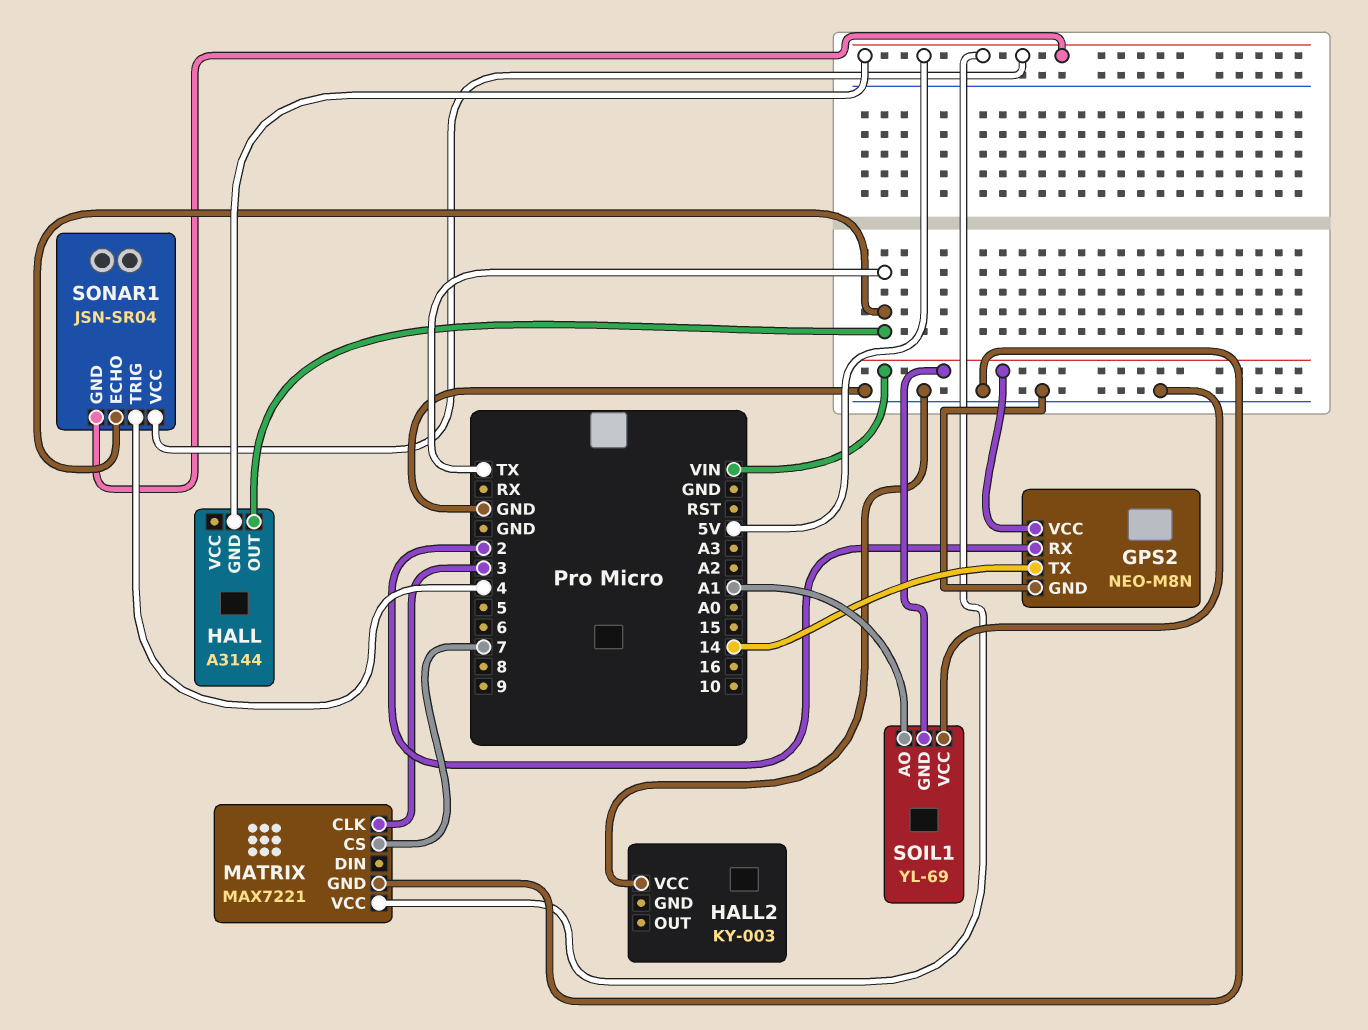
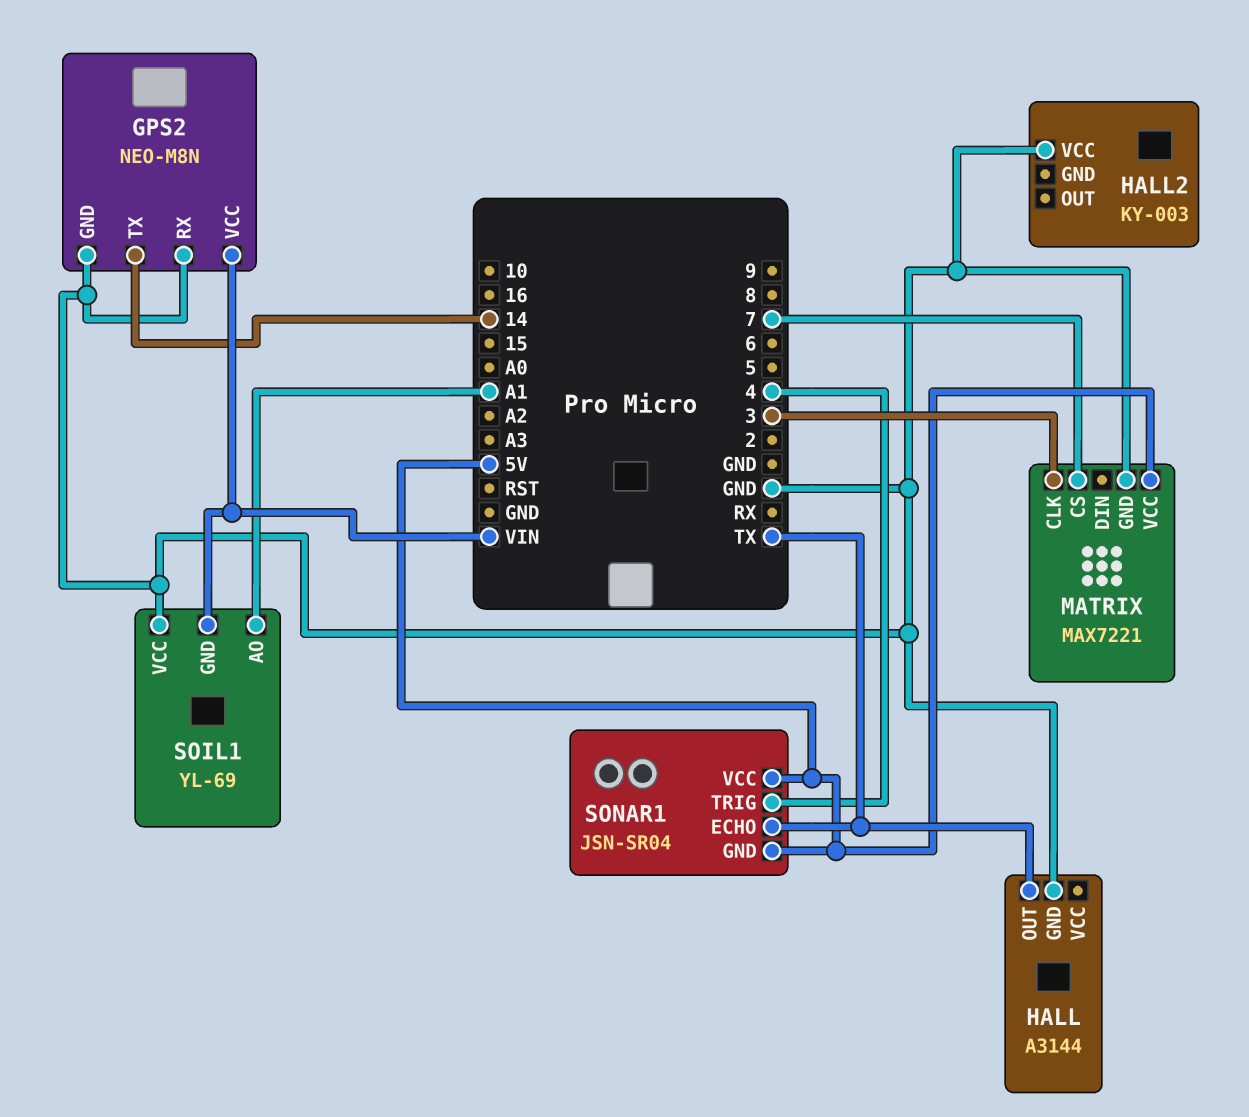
GPS2 pin RX: 2 -> GND
HALL pin GND: 5V -> GND

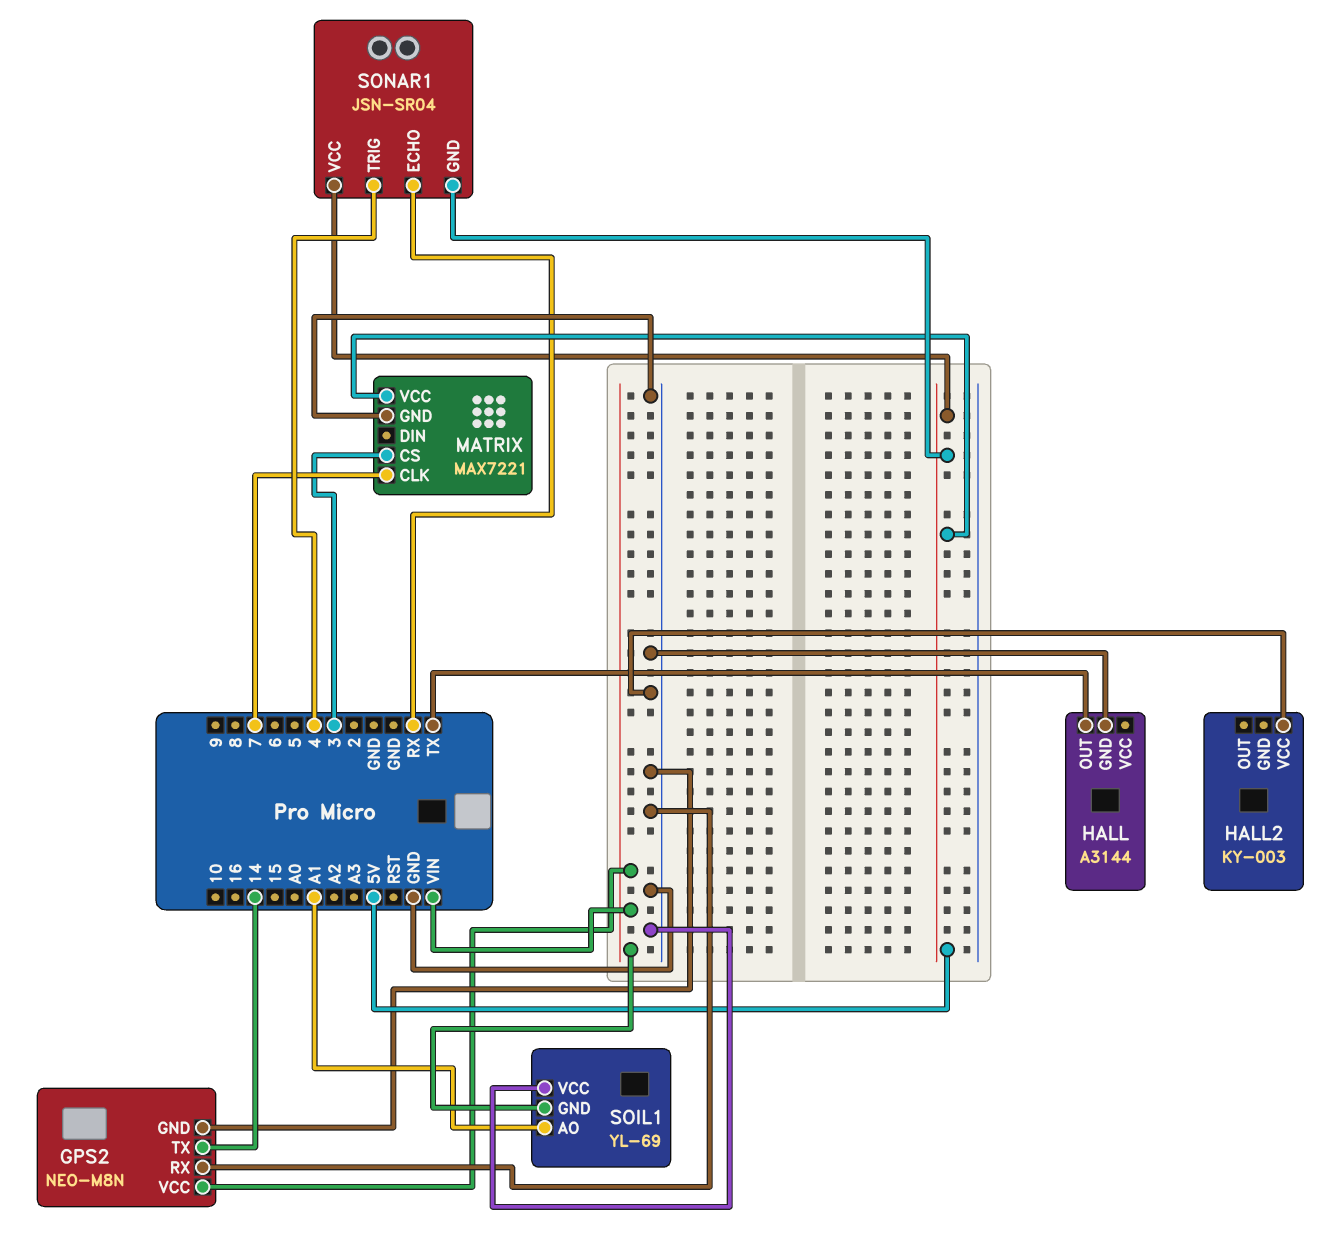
MATRIX pin CLK: 3 -> 7
MATRIX pin CS: 7 -> 3
SONAR1 pin ECHO: TX -> RX

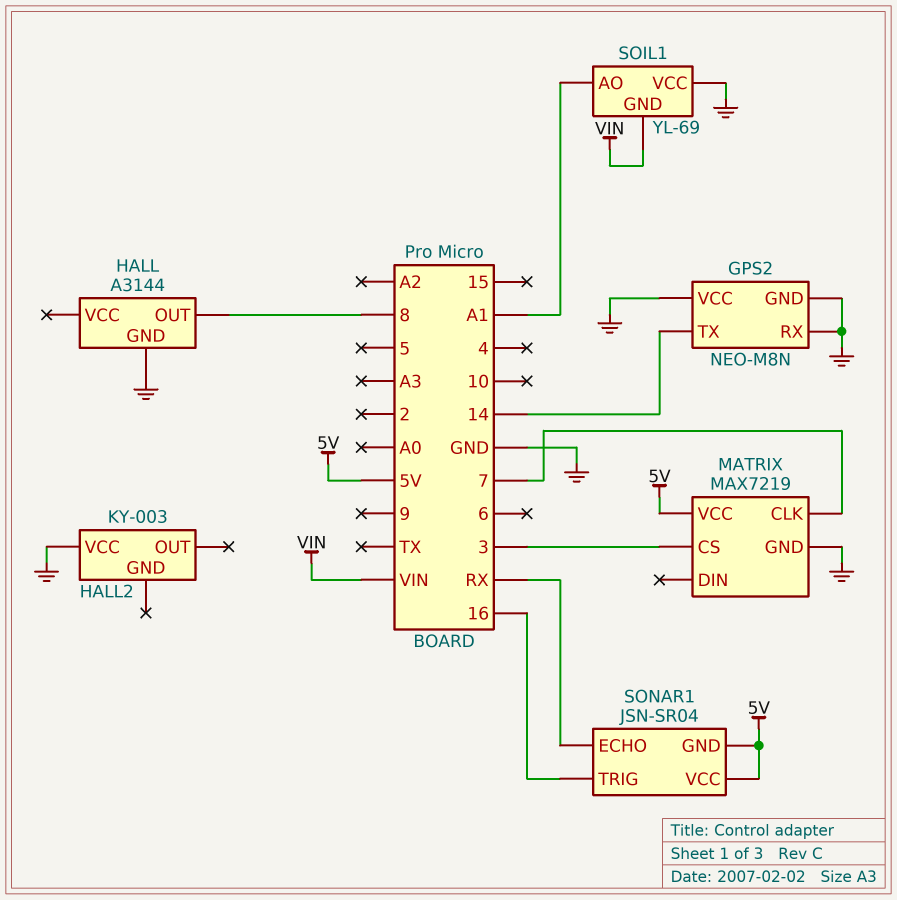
GPS2 pin VCC: VIN -> GND
HALL pin OUT: TX -> 8
MATRIX: MAX7221 -> MAX7219
SONAR1 pin TRIG: 4 -> 16

